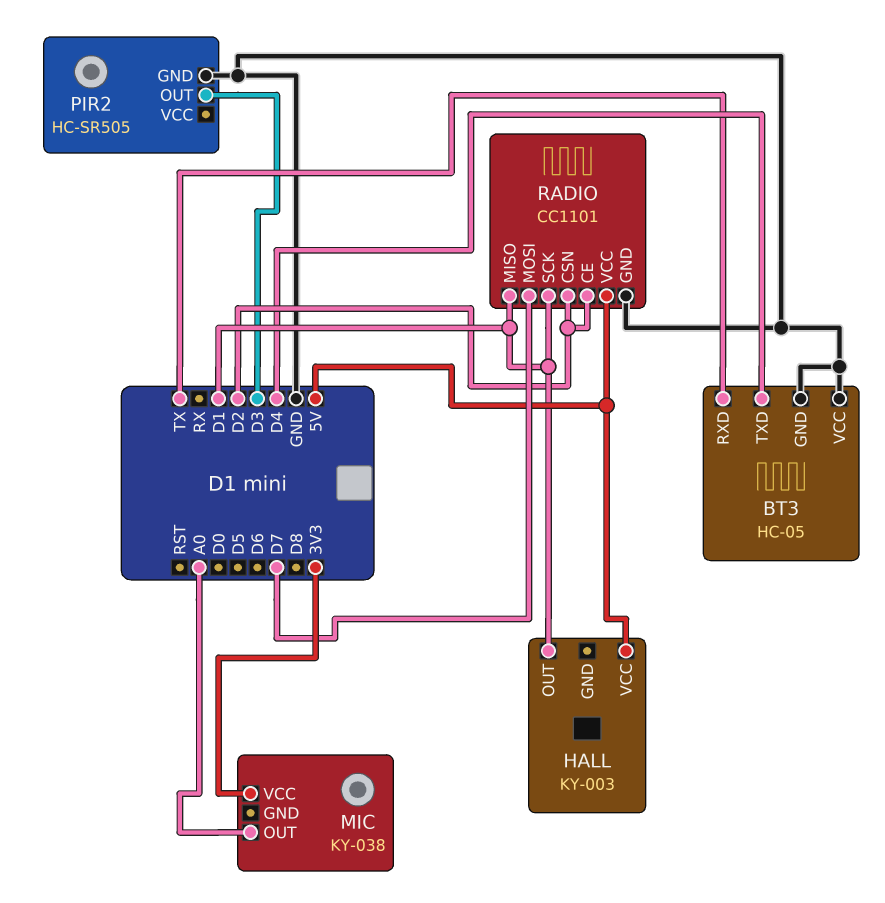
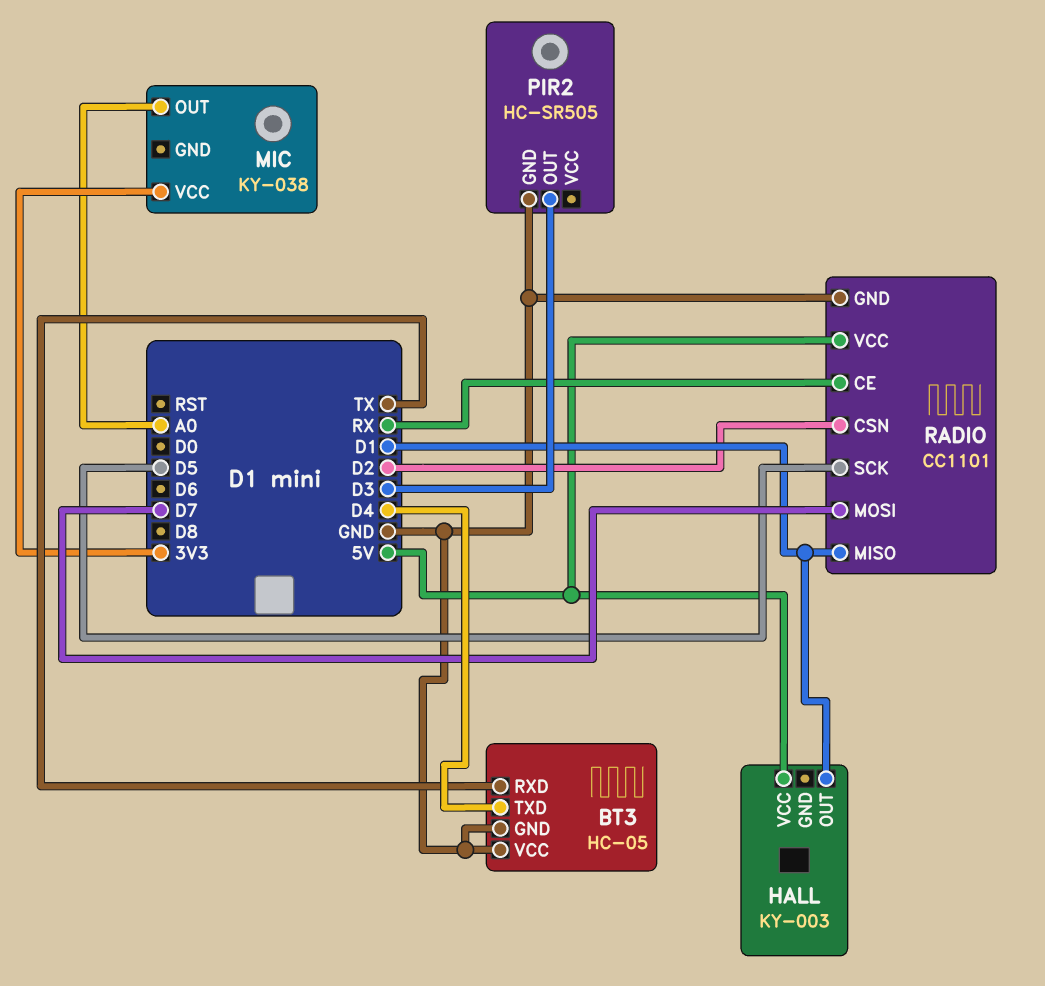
RADIO pin CE: D2 -> RX
RADIO pin SCK: D1 -> D5

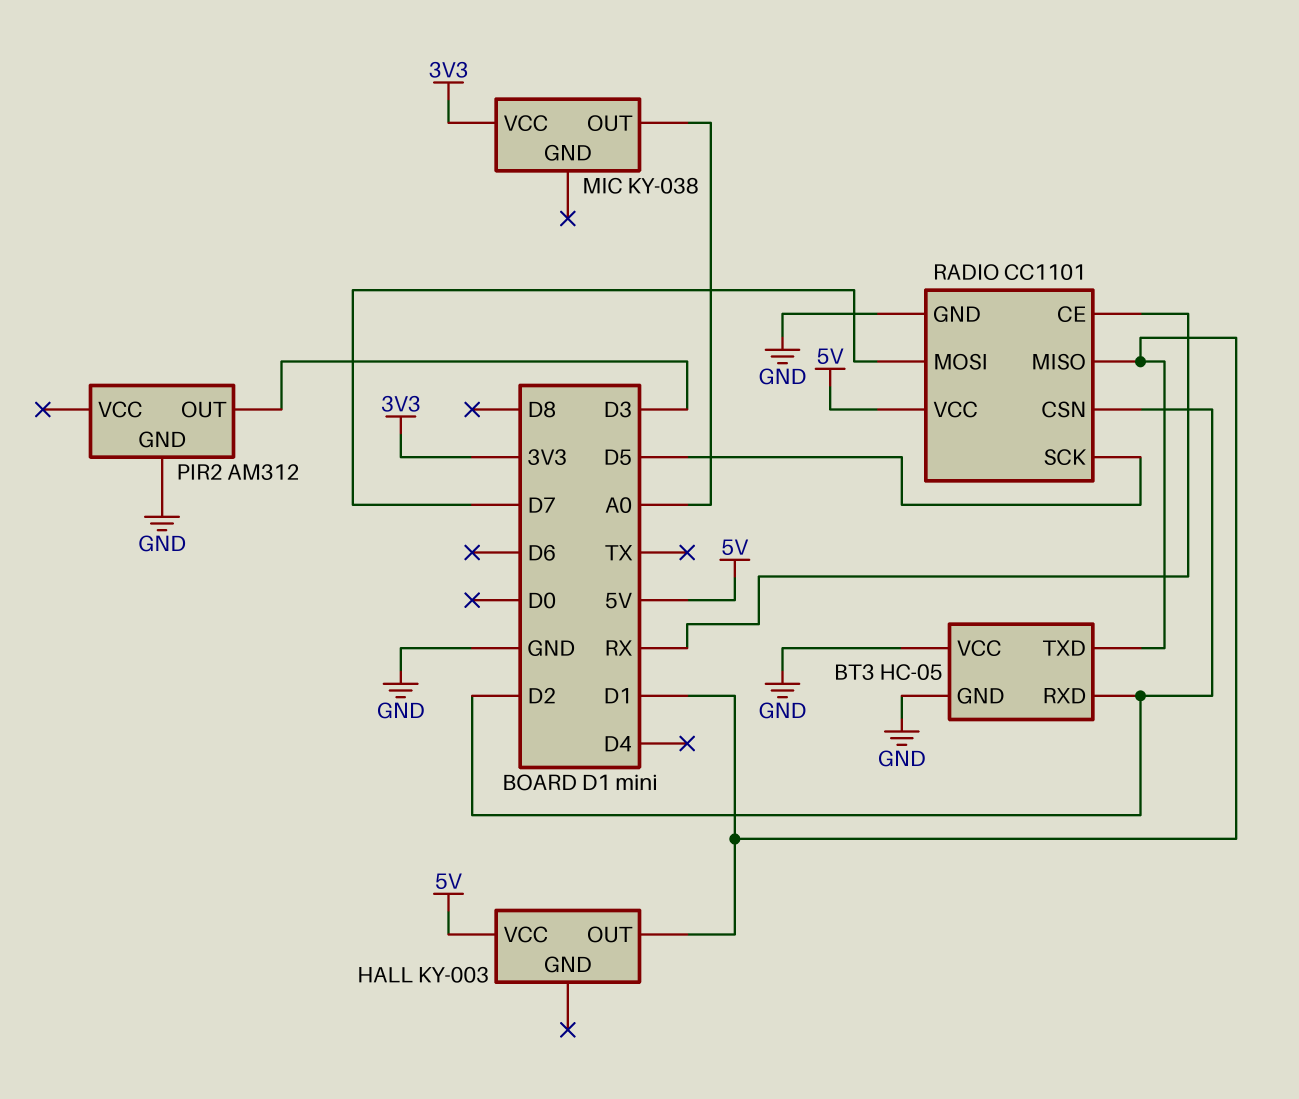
BT3 pin RXD: TX -> D2
BT3 pin TXD: D4 -> D1
PIR2: HC-SR505 -> AM312

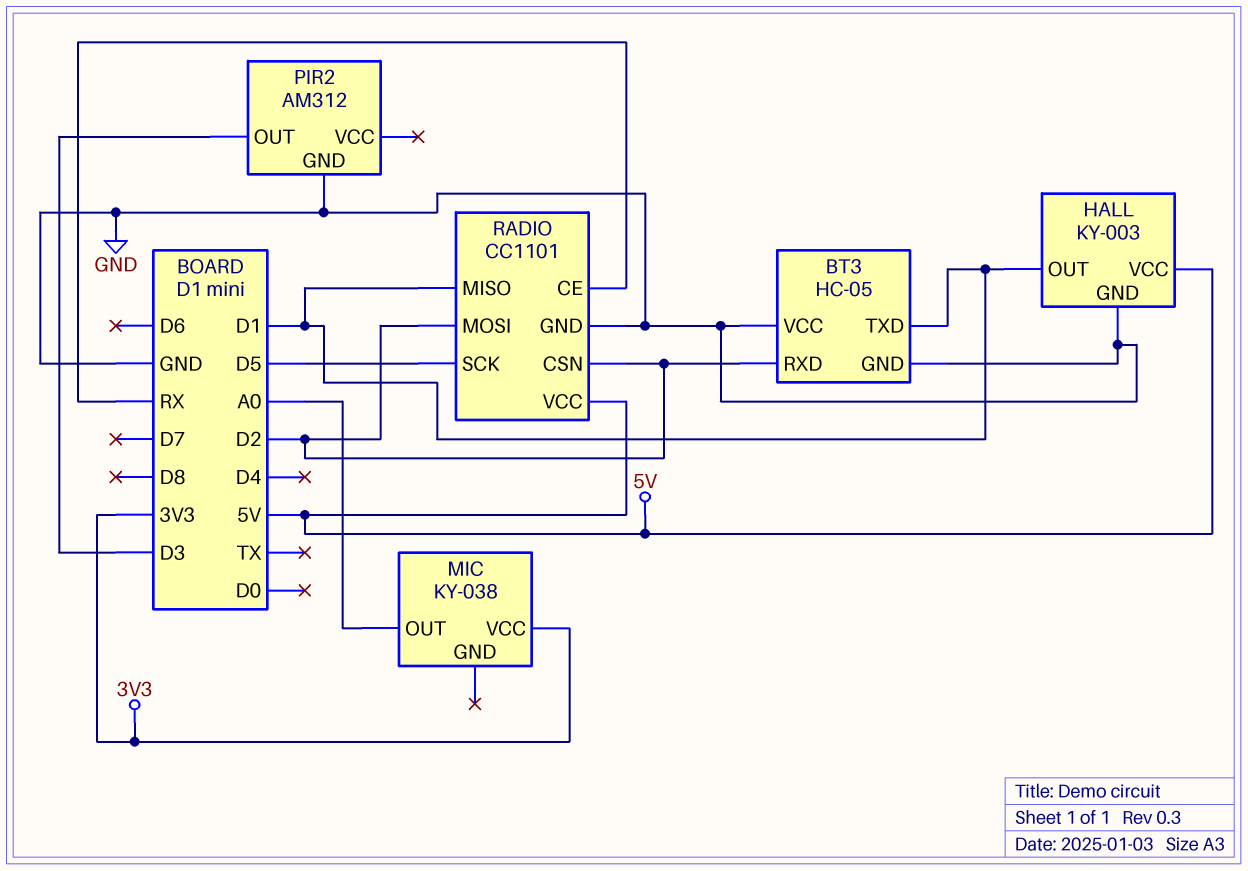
HALL pin GND: none -> GND
RADIO pin MOSI: D7 -> D2

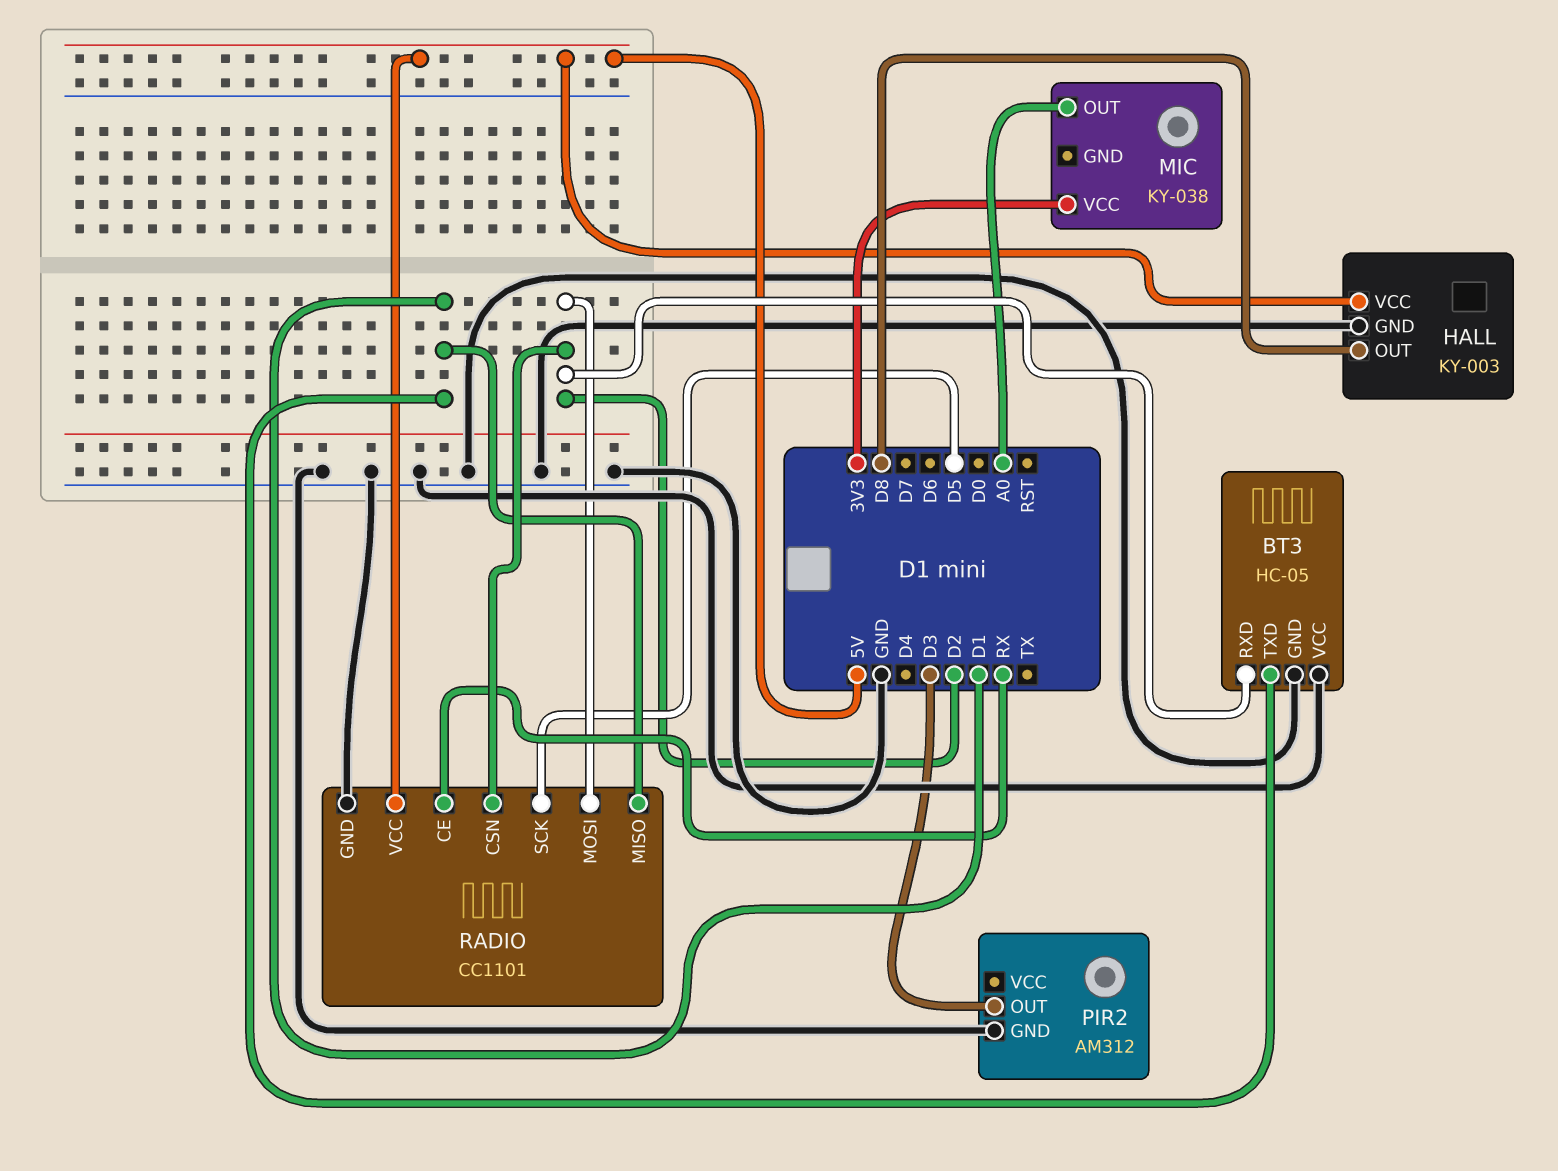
HALL pin OUT: D1 -> D8

